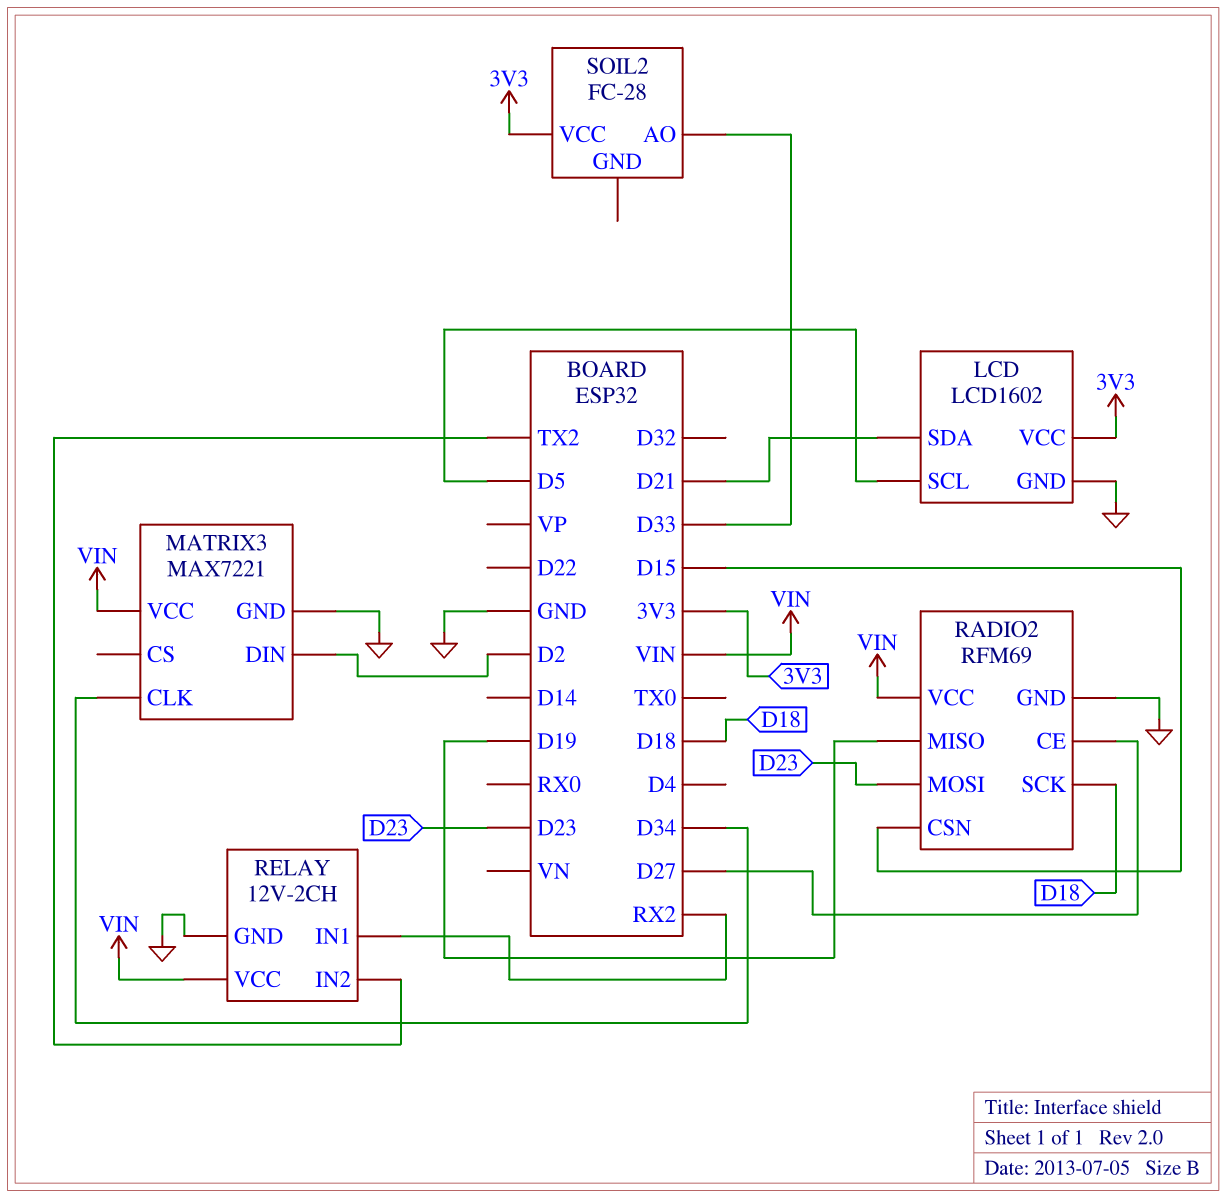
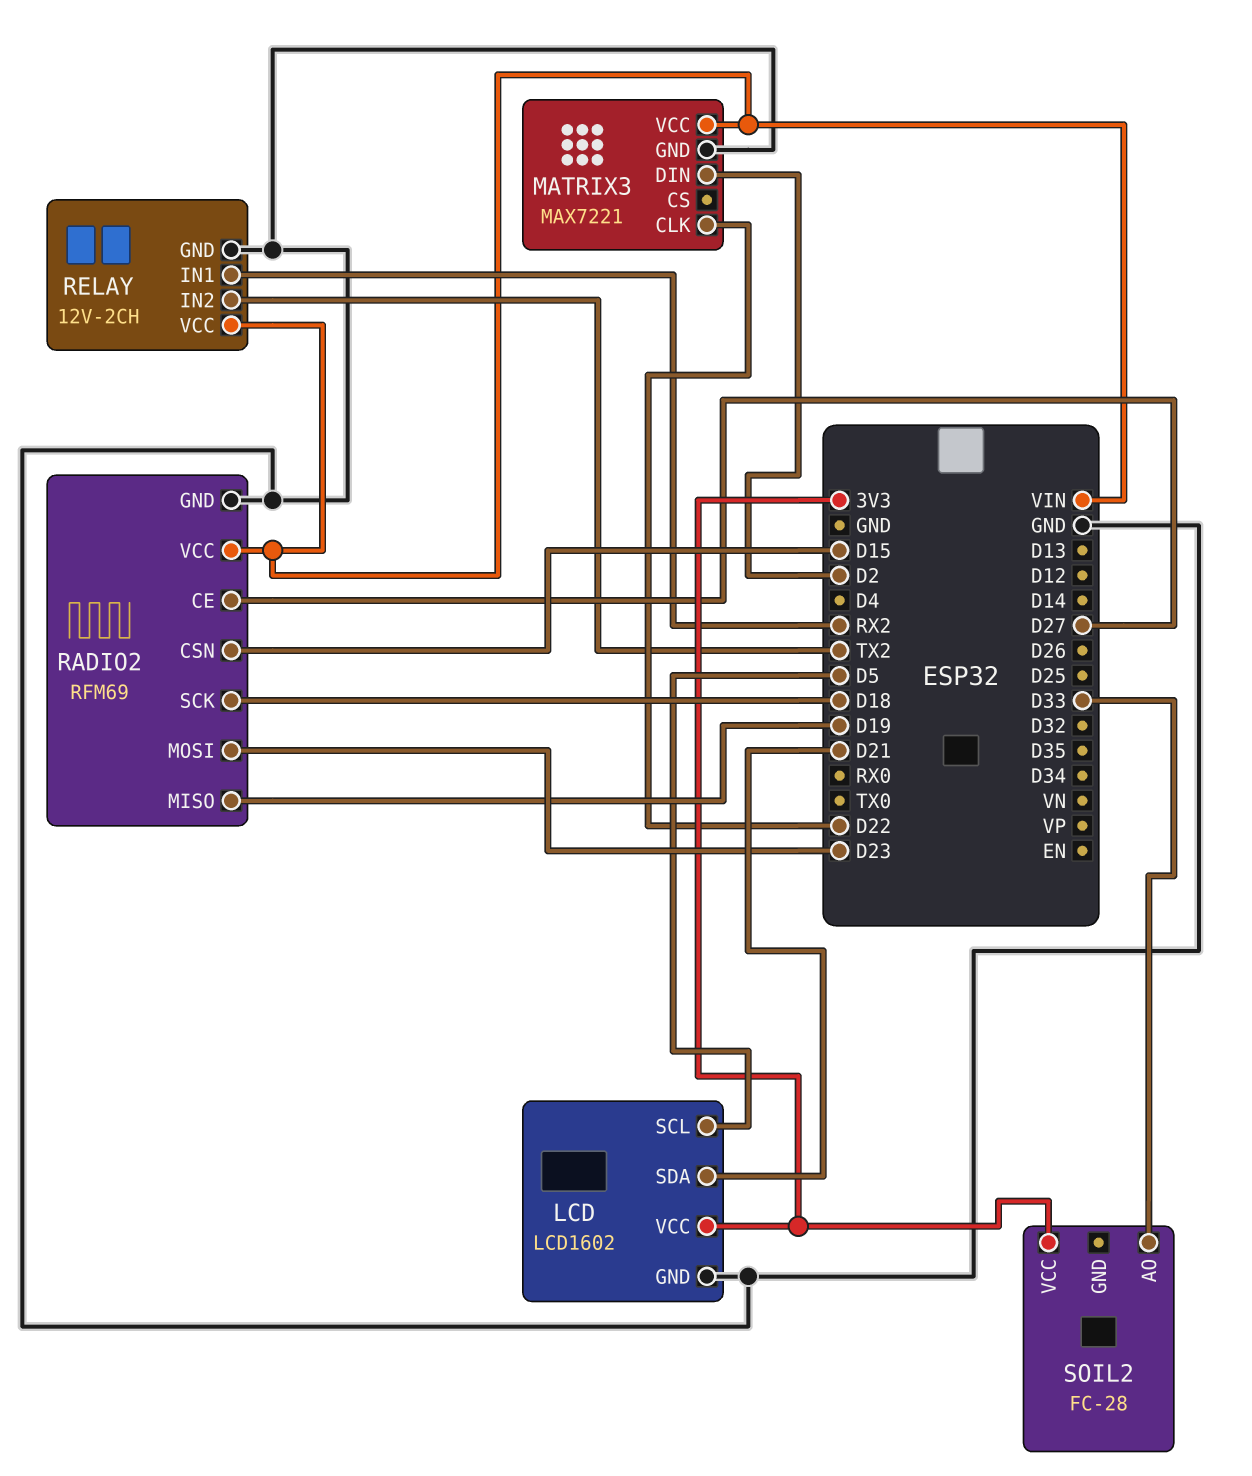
MATRIX3 pin CLK: D34 -> D22

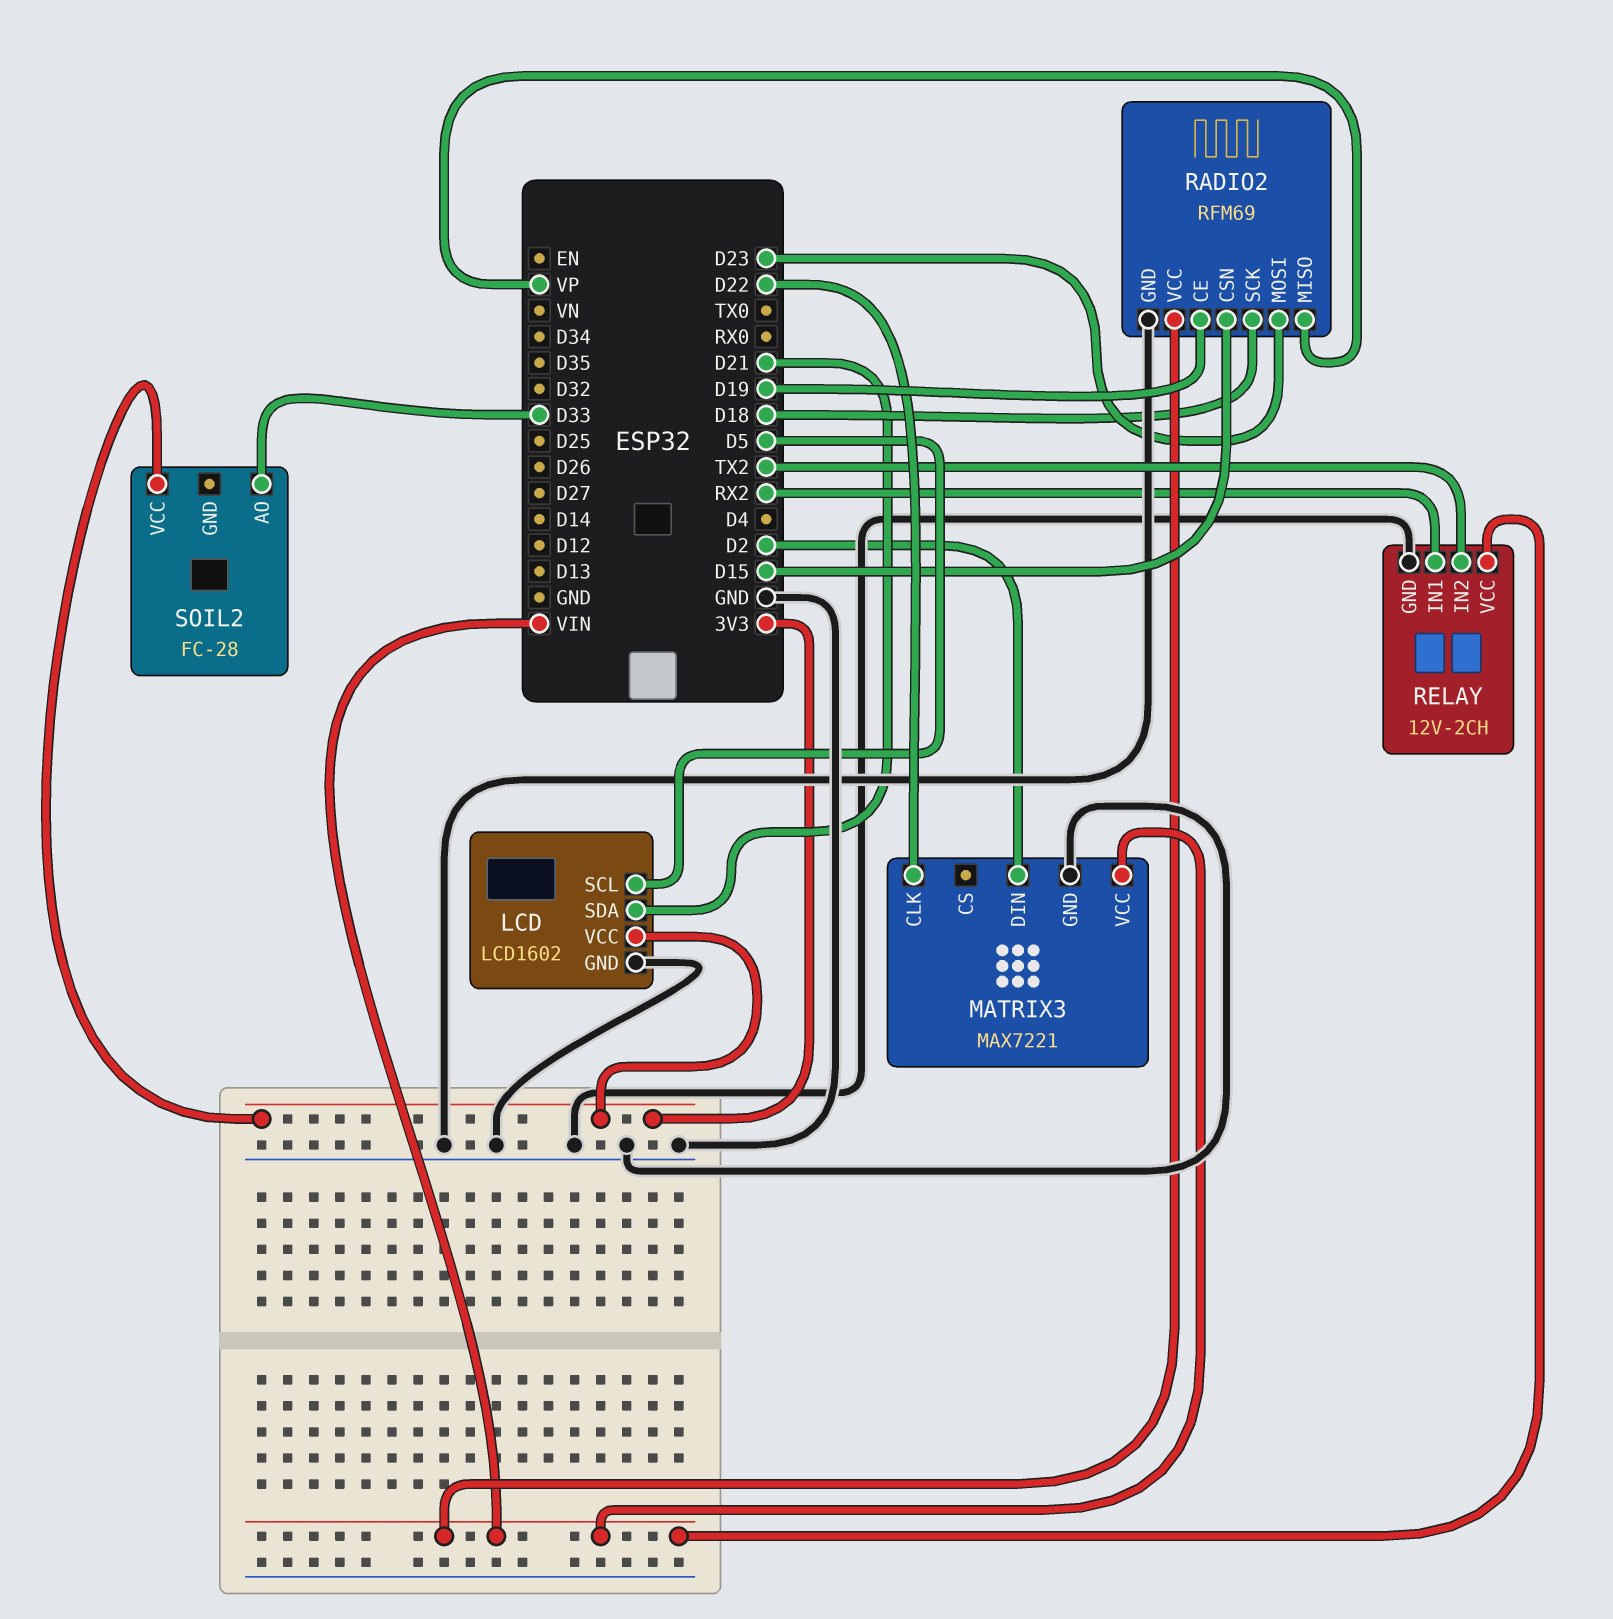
RADIO2 pin CE: D27 -> D19
RADIO2 pin MISO: D19 -> VP

